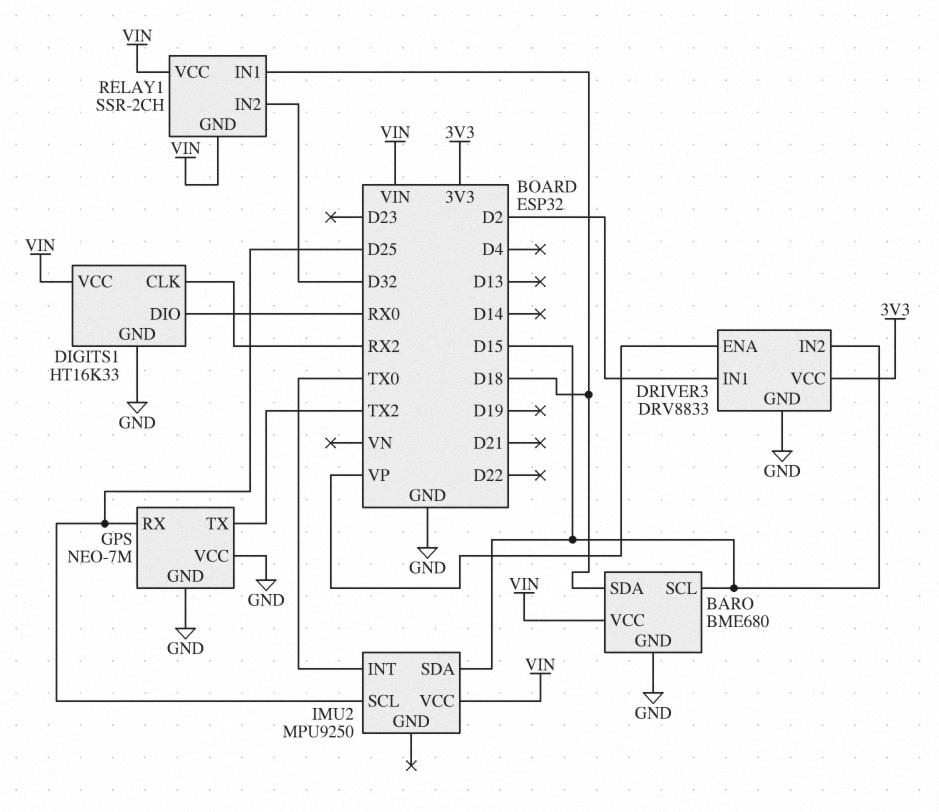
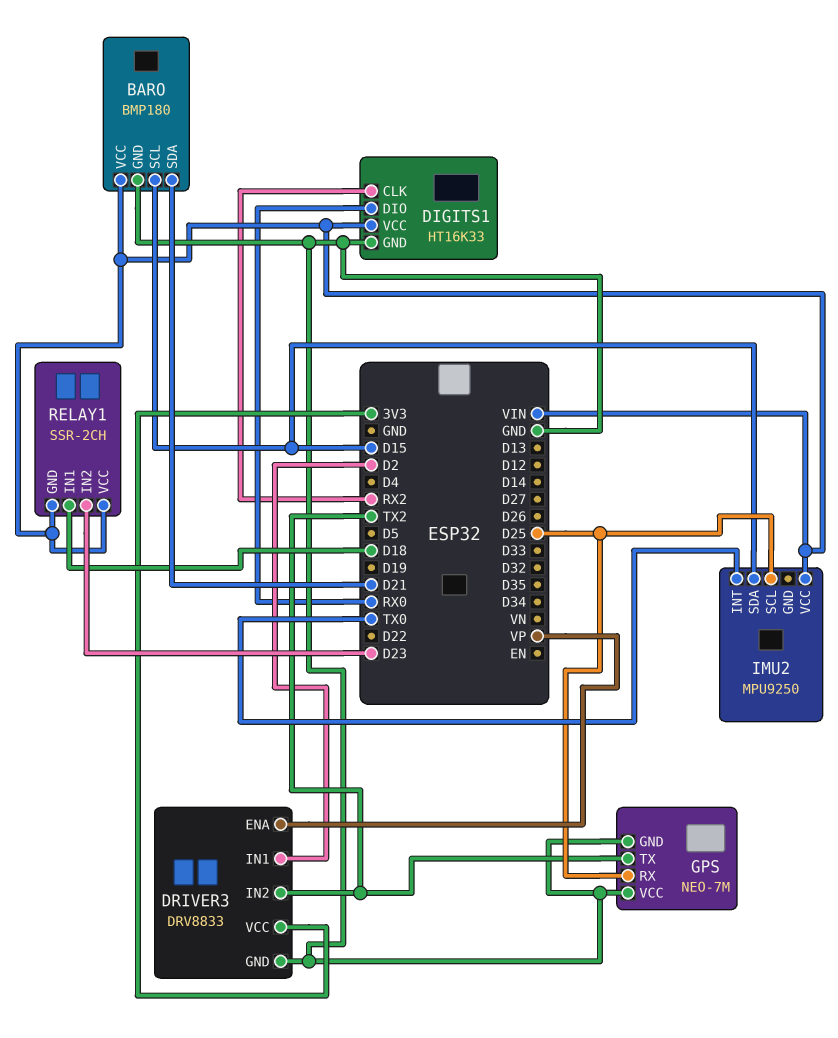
BARO: BME680 -> BMP180
BARO pin SDA: D18 -> D21
DRIVER3 pin IN2: D15 -> TX2
RELAY1 pin IN2: D32 -> D23

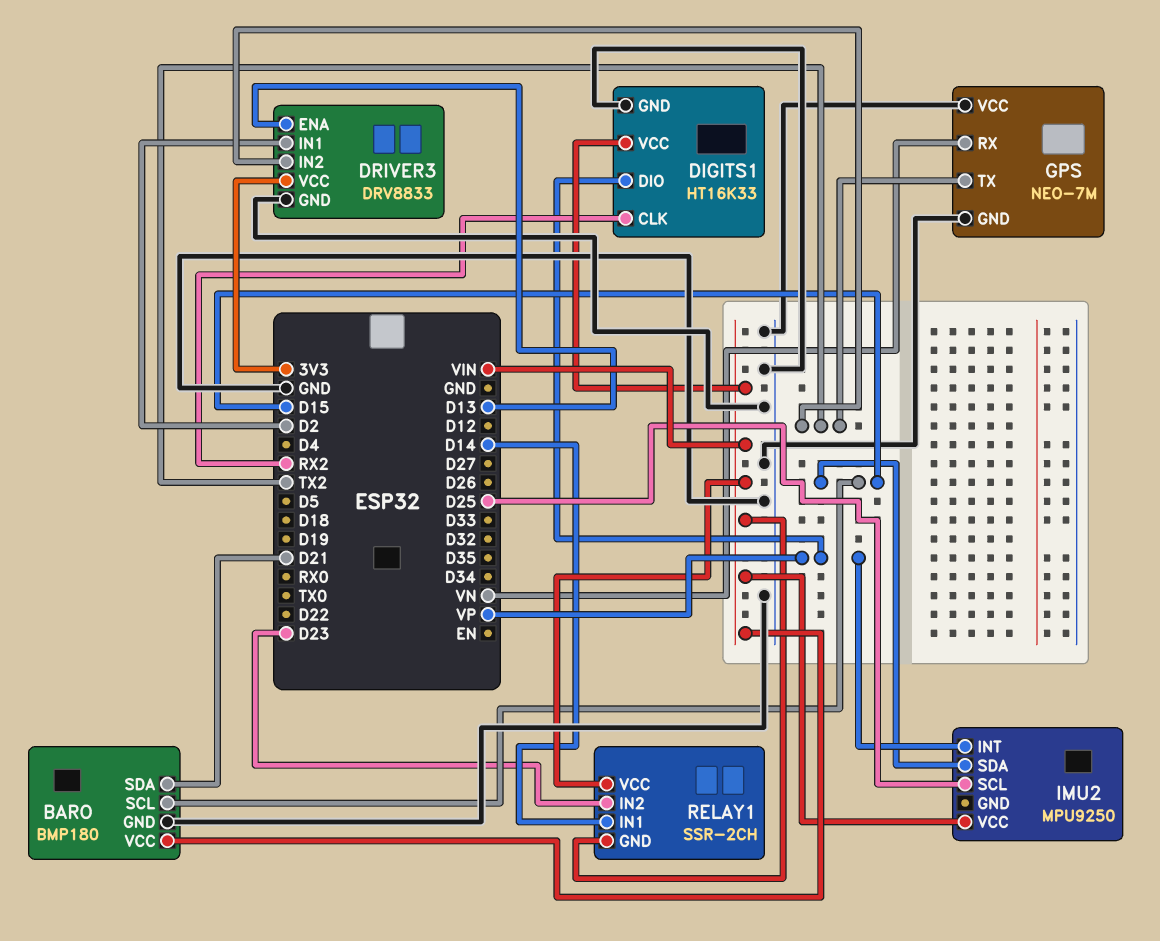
DIGITS1 pin DIO: RX0 -> VP
DRIVER3 pin ENA: VP -> D13
GPS pin RX: D25 -> VN
IMU2 pin INT: TX0 -> VP
RELAY1 pin IN1: D18 -> D14

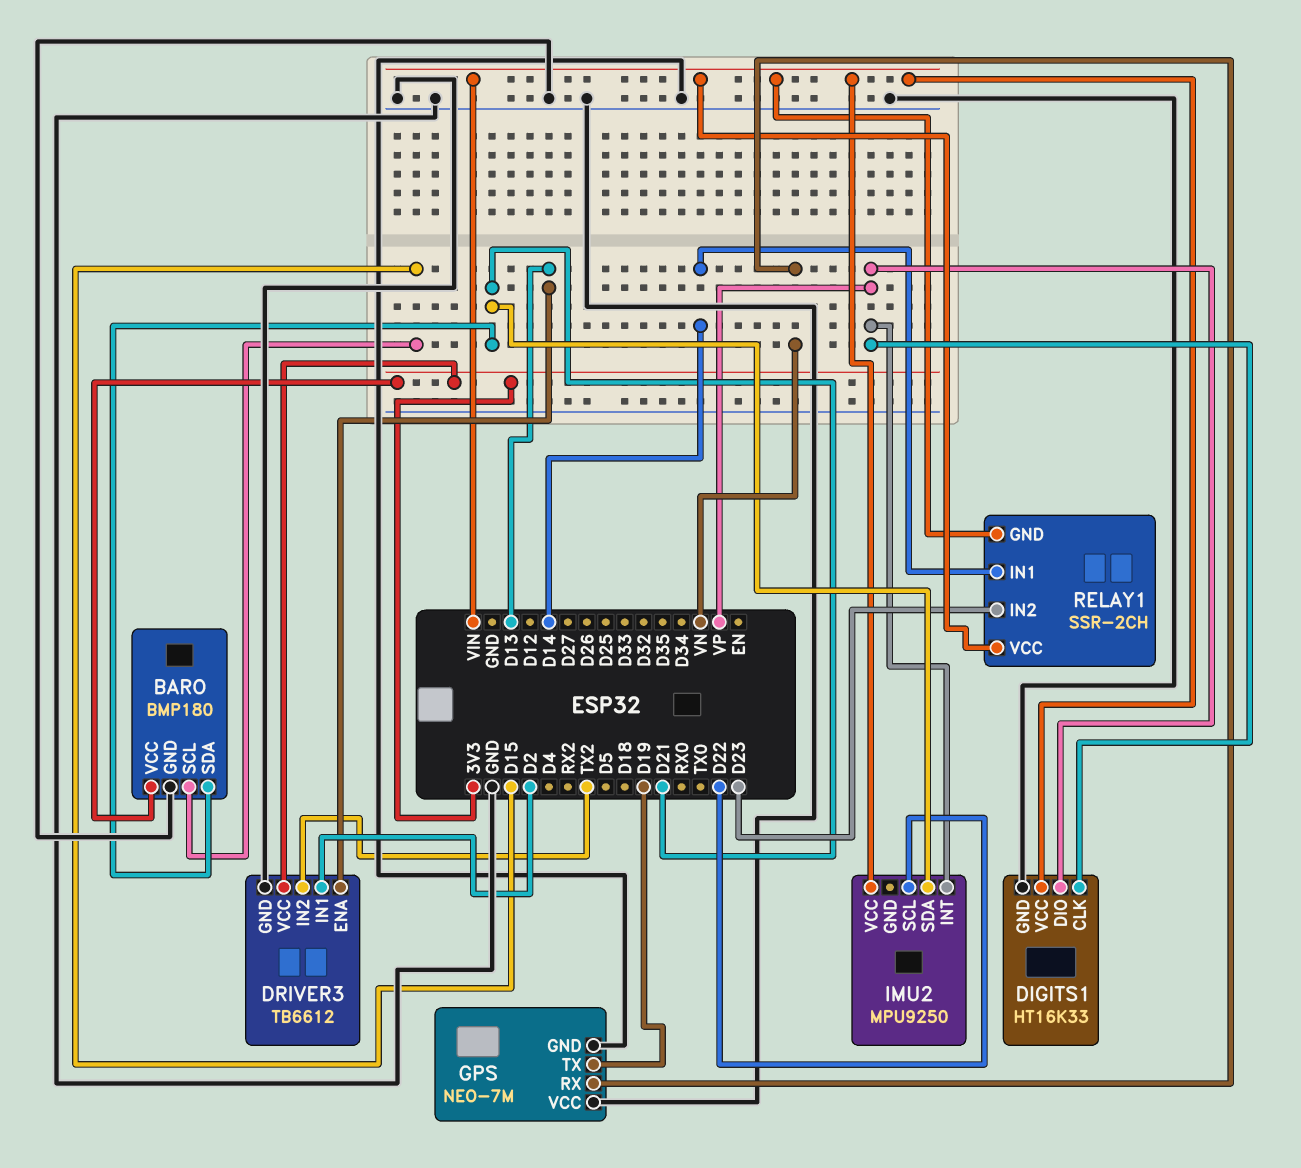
BARO pin VCC: VIN -> 3V3
DIGITS1 pin CLK: RX2 -> VP
DRIVER3: DRV8833 -> TB6612
GPS pin TX: TX2 -> D19
IMU2 pin SCL: D25 -> D22
IMU2 pin SDA: D15 -> D21

